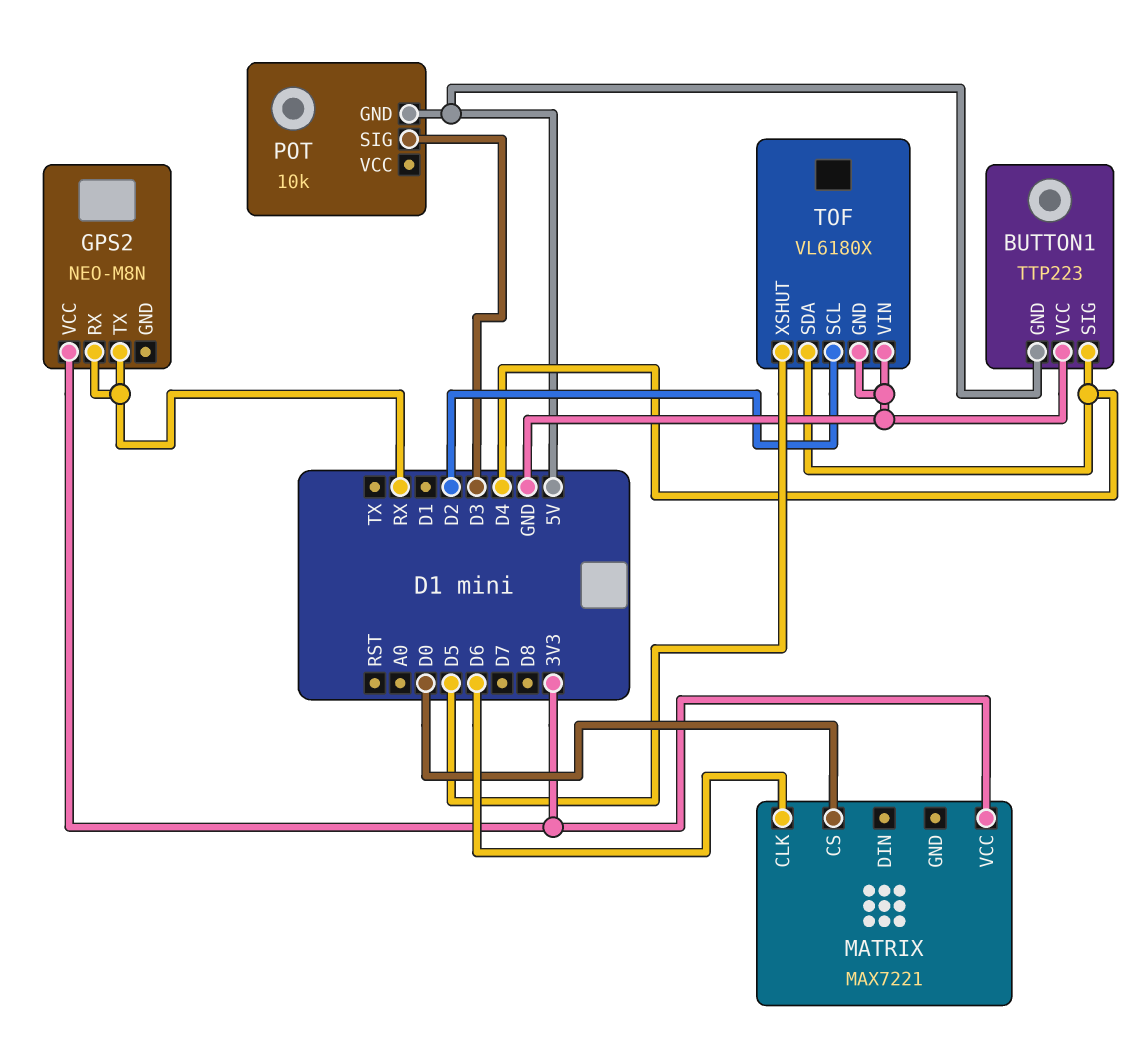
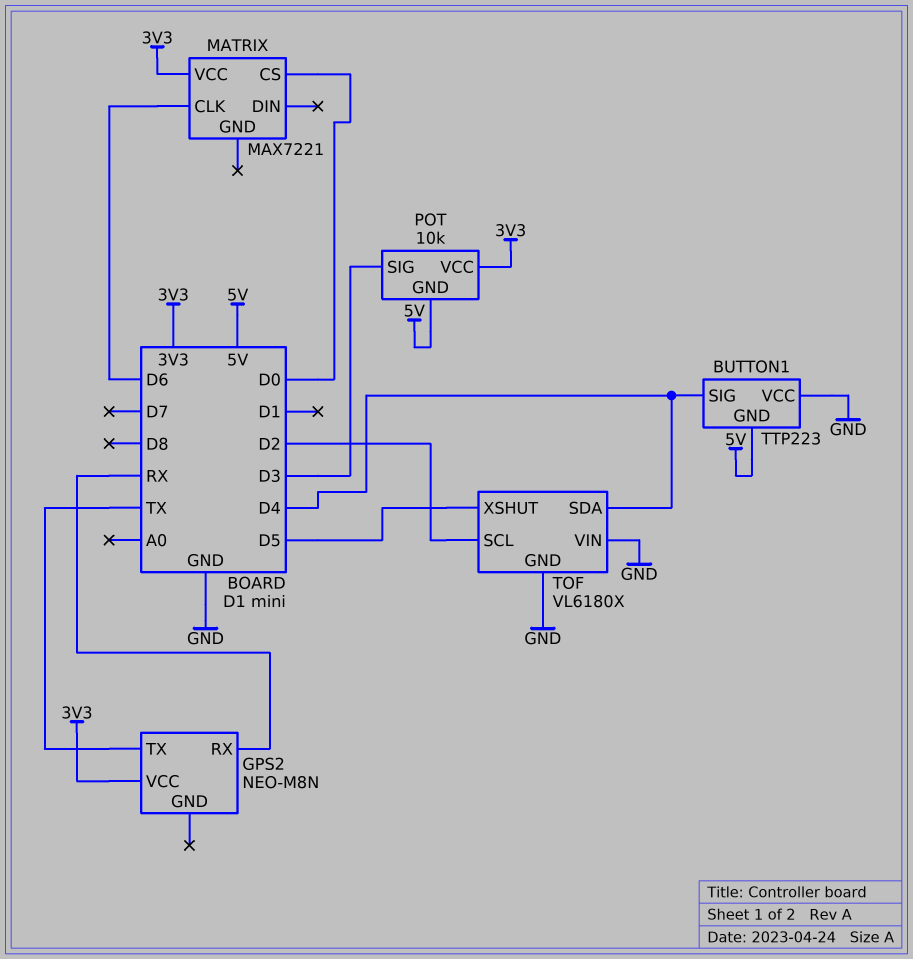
GPS2 pin TX: RX -> TX
POT pin VCC: none -> 3V3

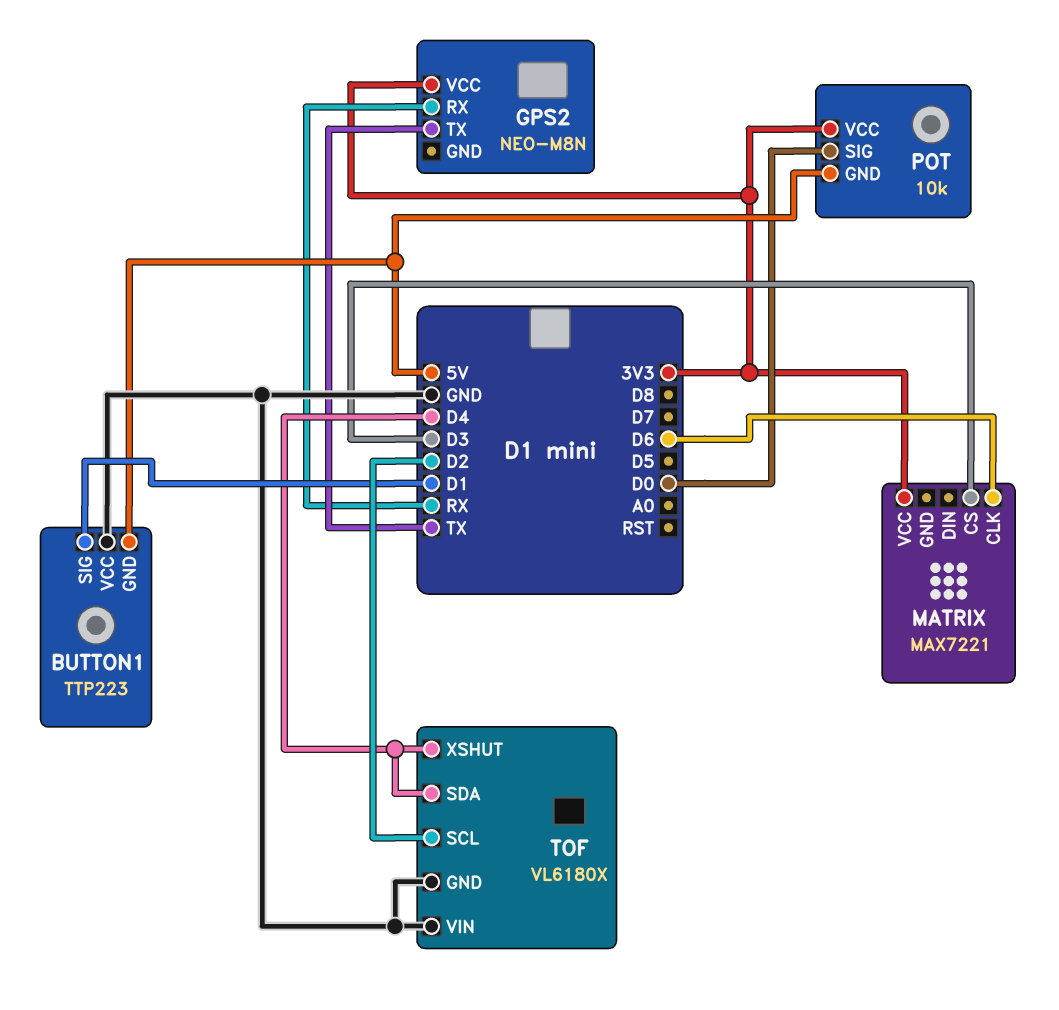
BUTTON1 pin SIG: D4 -> D1
MATRIX pin CS: D0 -> D3
POT pin SIG: D3 -> D0
TOF pin XSHUT: D5 -> D4

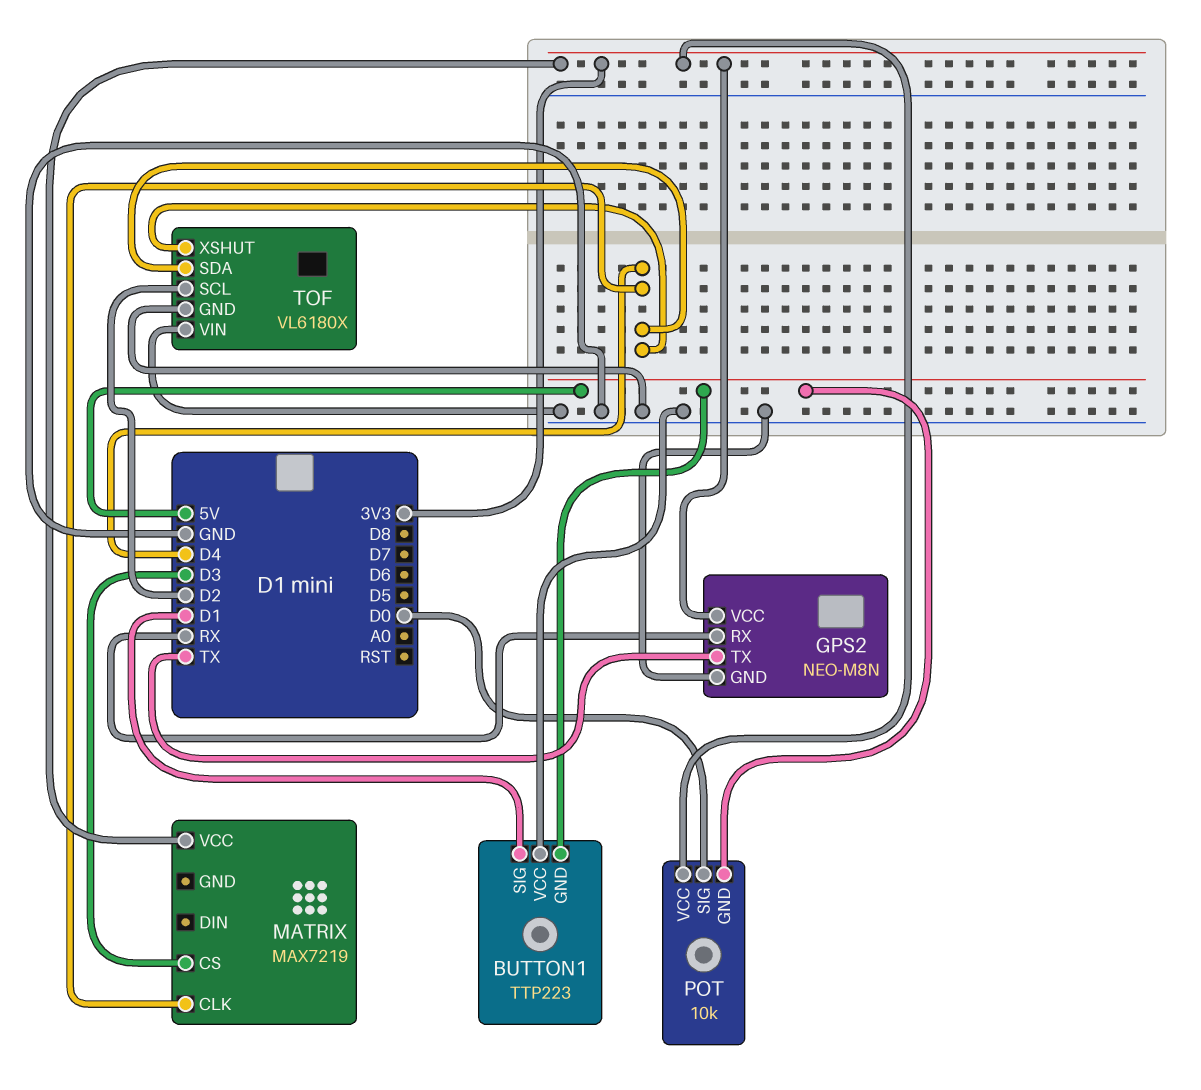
GPS2 pin GND: none -> GND
MATRIX: MAX7221 -> MAX7219
MATRIX pin CLK: D6 -> D4

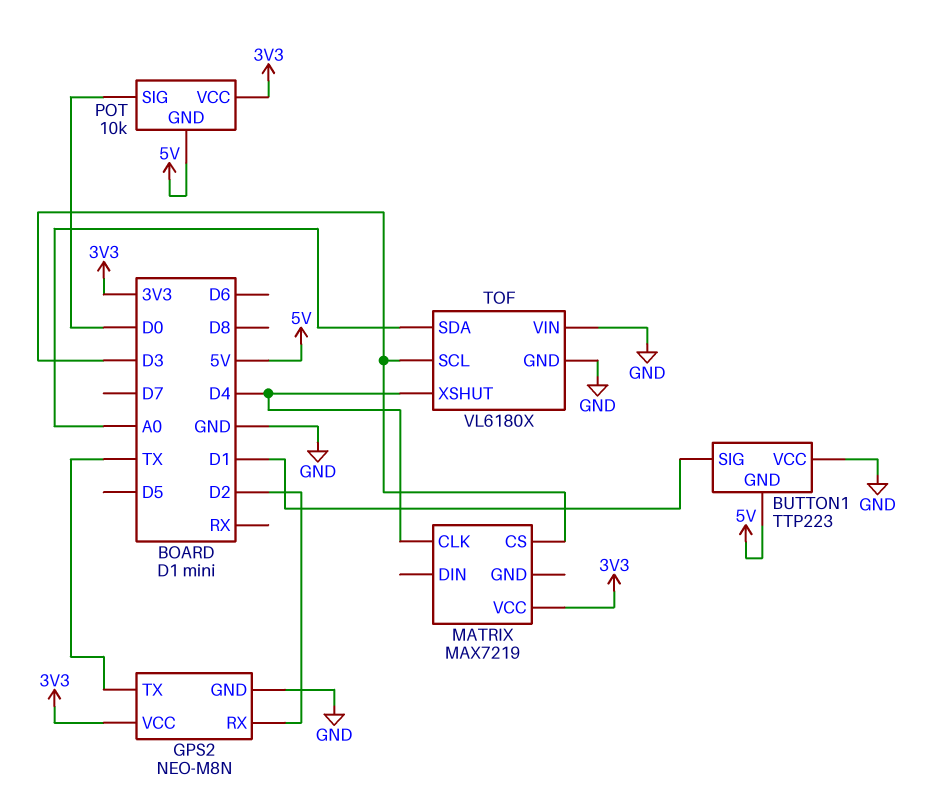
GPS2 pin RX: RX -> D2
TOF pin SCL: D2 -> D3
TOF pin SDA: D4 -> A0

